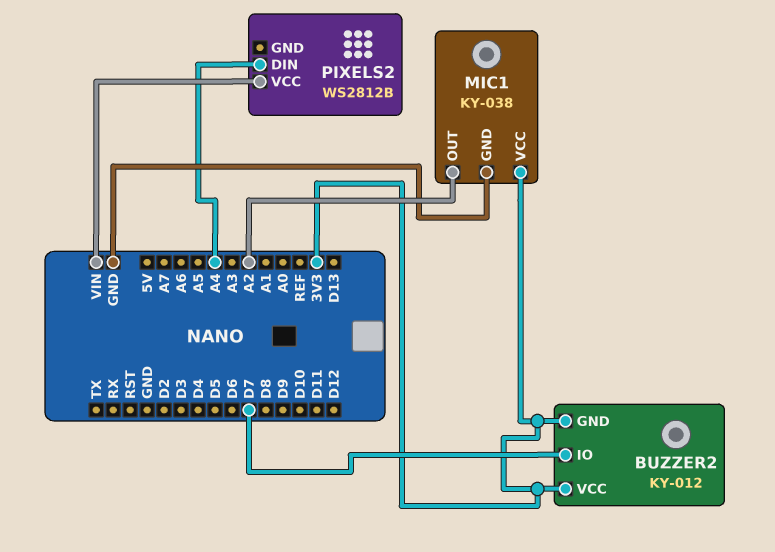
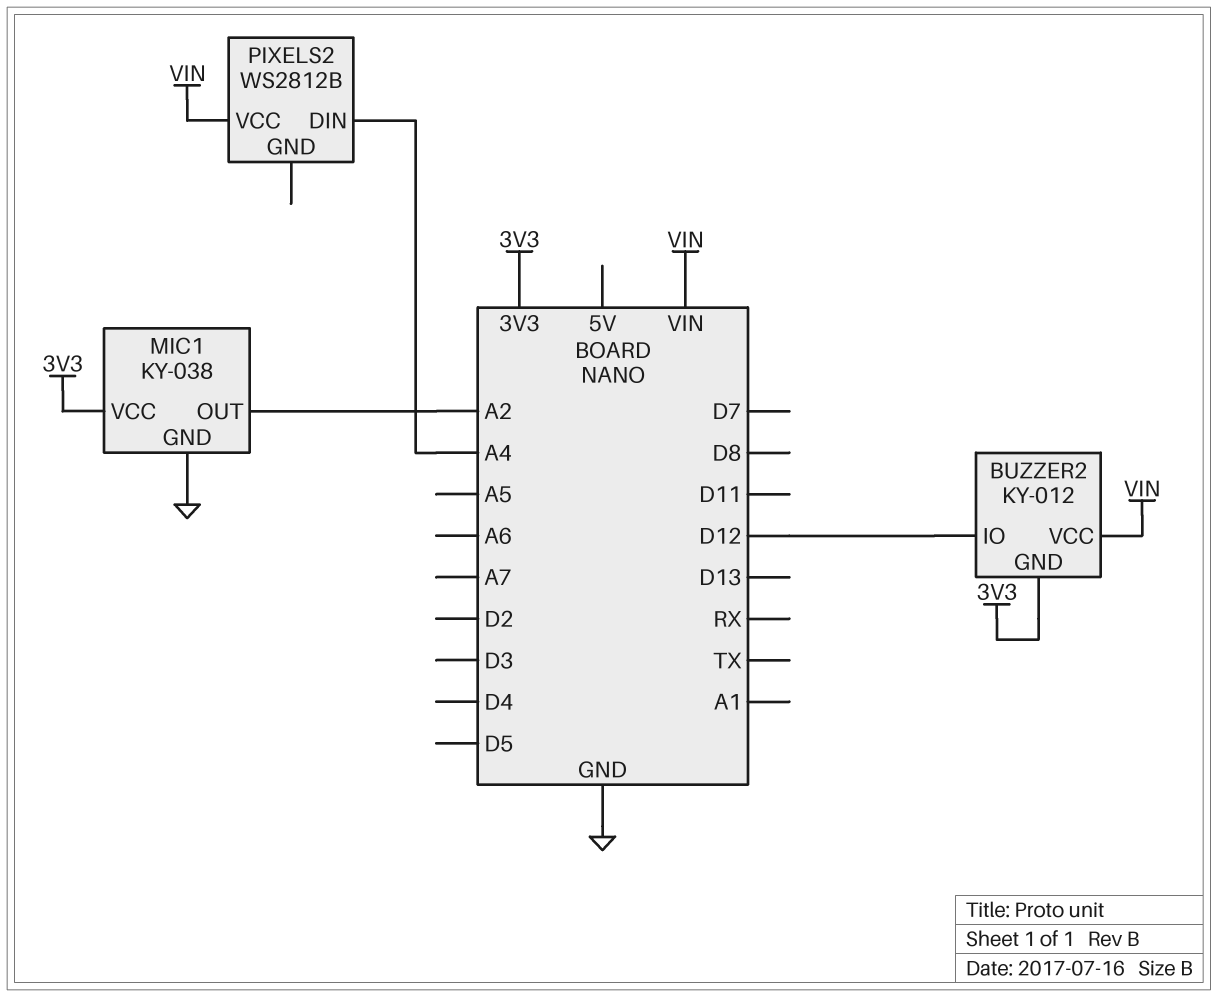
BUZZER2 pin IO: D7 -> D12
BUZZER2 pin VCC: 3V3 -> VIN

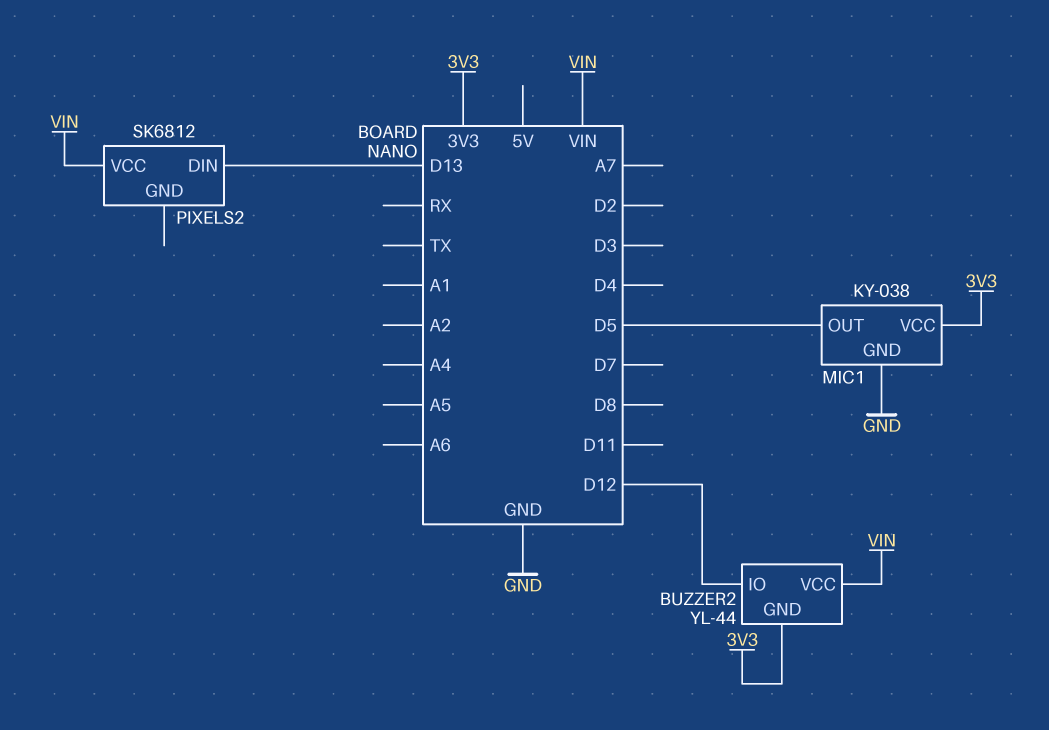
BUZZER2: KY-012 -> YL-44
MIC1 pin OUT: A2 -> D5
PIXELS2: WS2812B -> SK6812
PIXELS2 pin DIN: A4 -> D13

